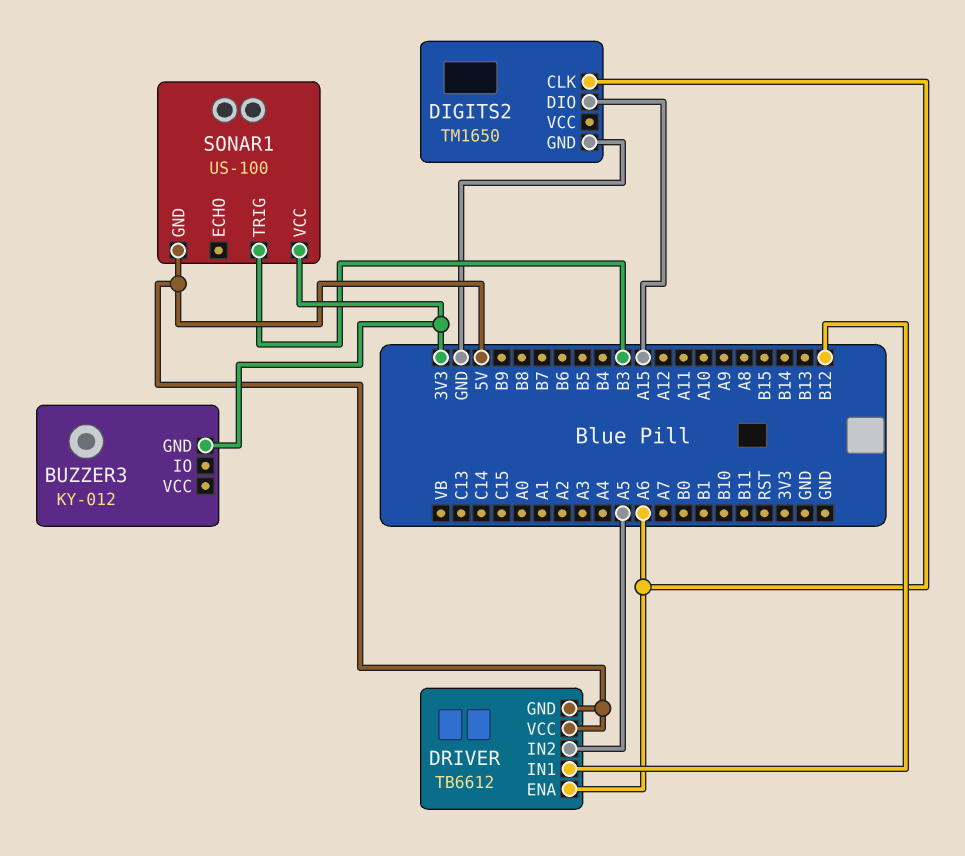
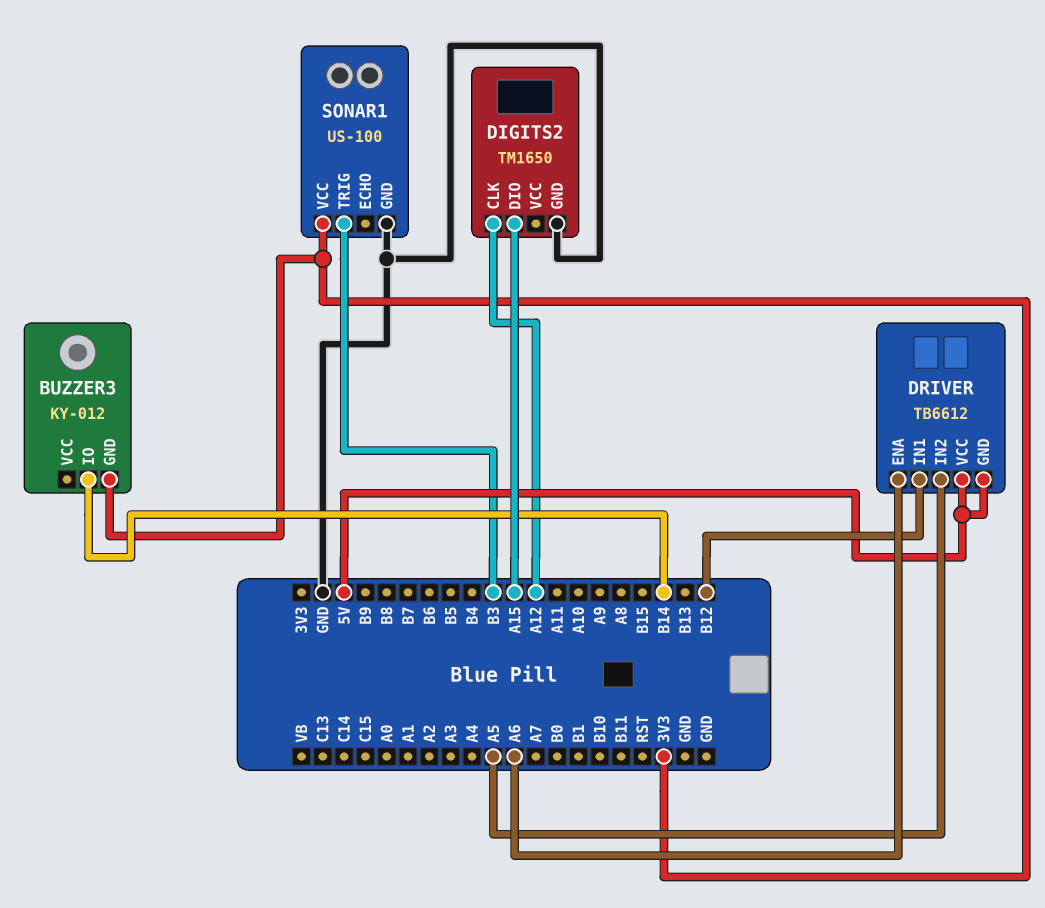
BUZZER3 pin IO: none -> B14
DIGITS2 pin CLK: A6 -> A12
SONAR1 pin GND: 5V -> GND

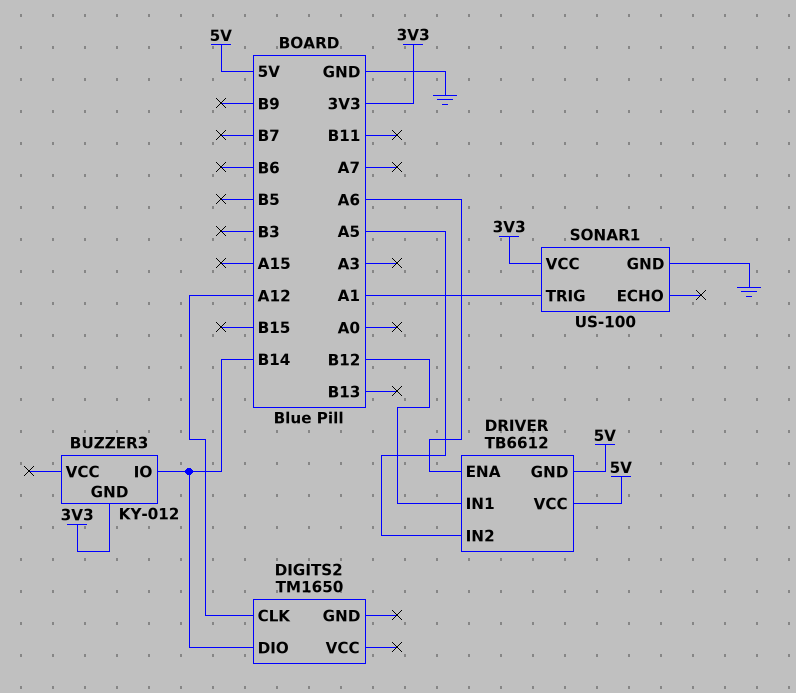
DIGITS2 pin DIO: A15 -> B14
DIGITS2 pin GND: GND -> none
SONAR1 pin TRIG: B3 -> A1

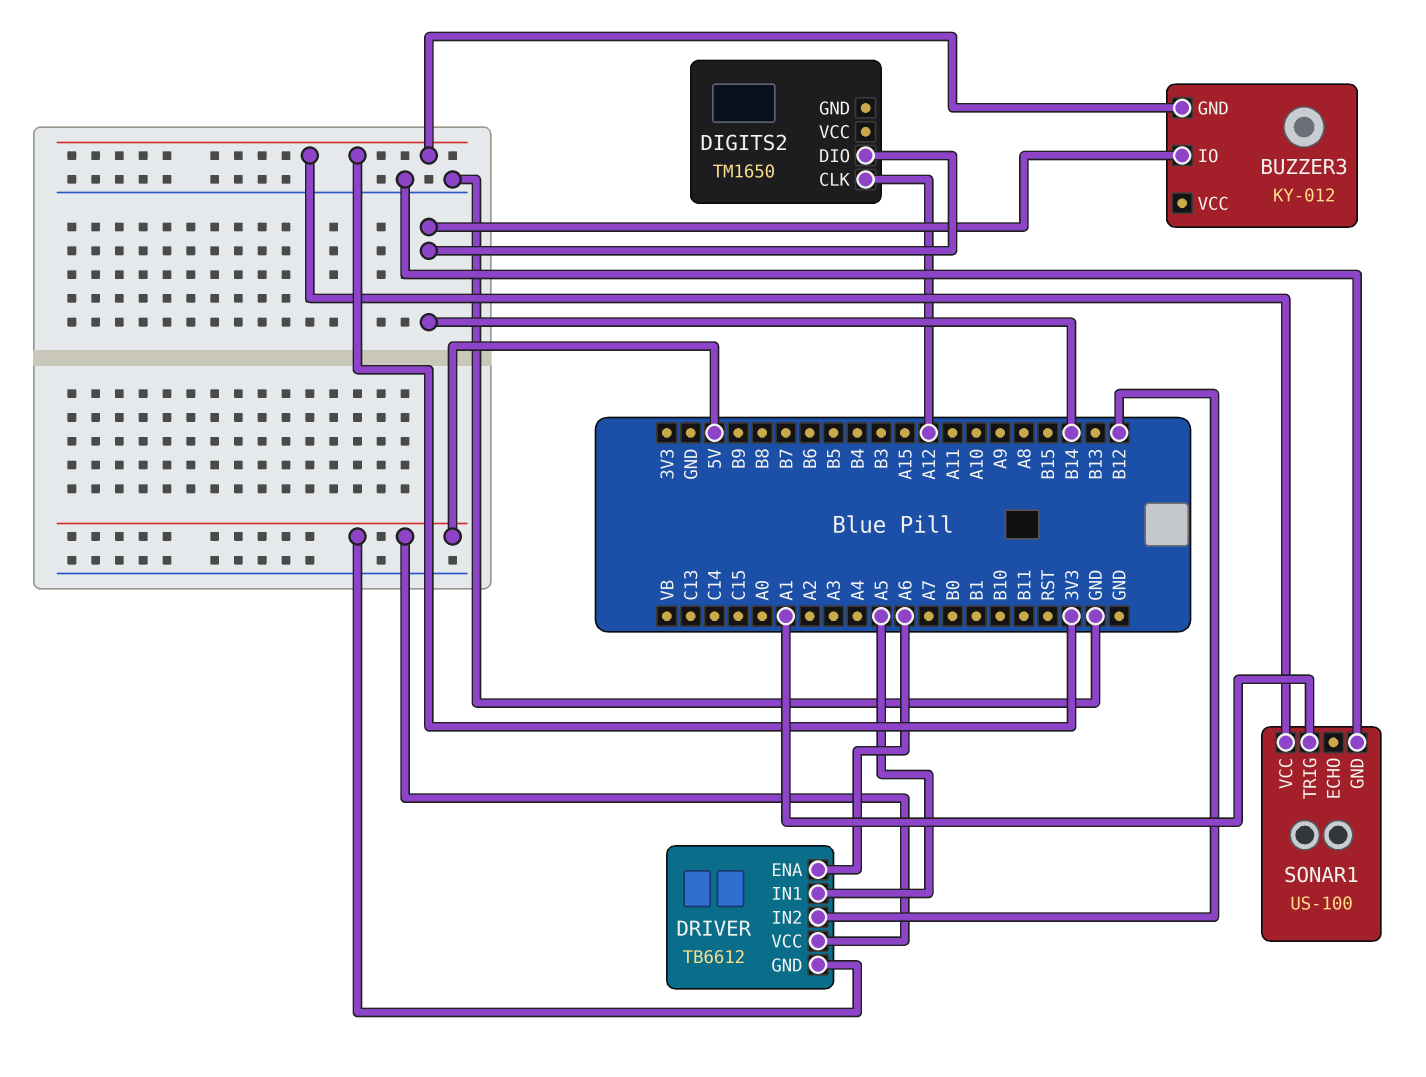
DRIVER pin IN1: B12 -> A5
DRIVER pin IN2: A5 -> B12

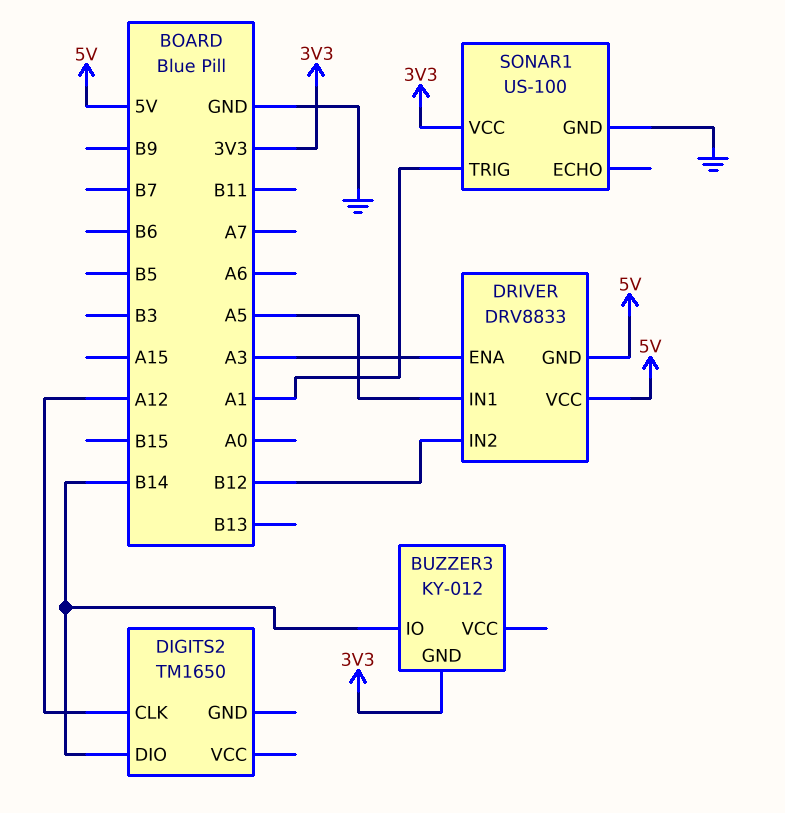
DRIVER: TB6612 -> DRV8833
DRIVER pin ENA: A6 -> A3

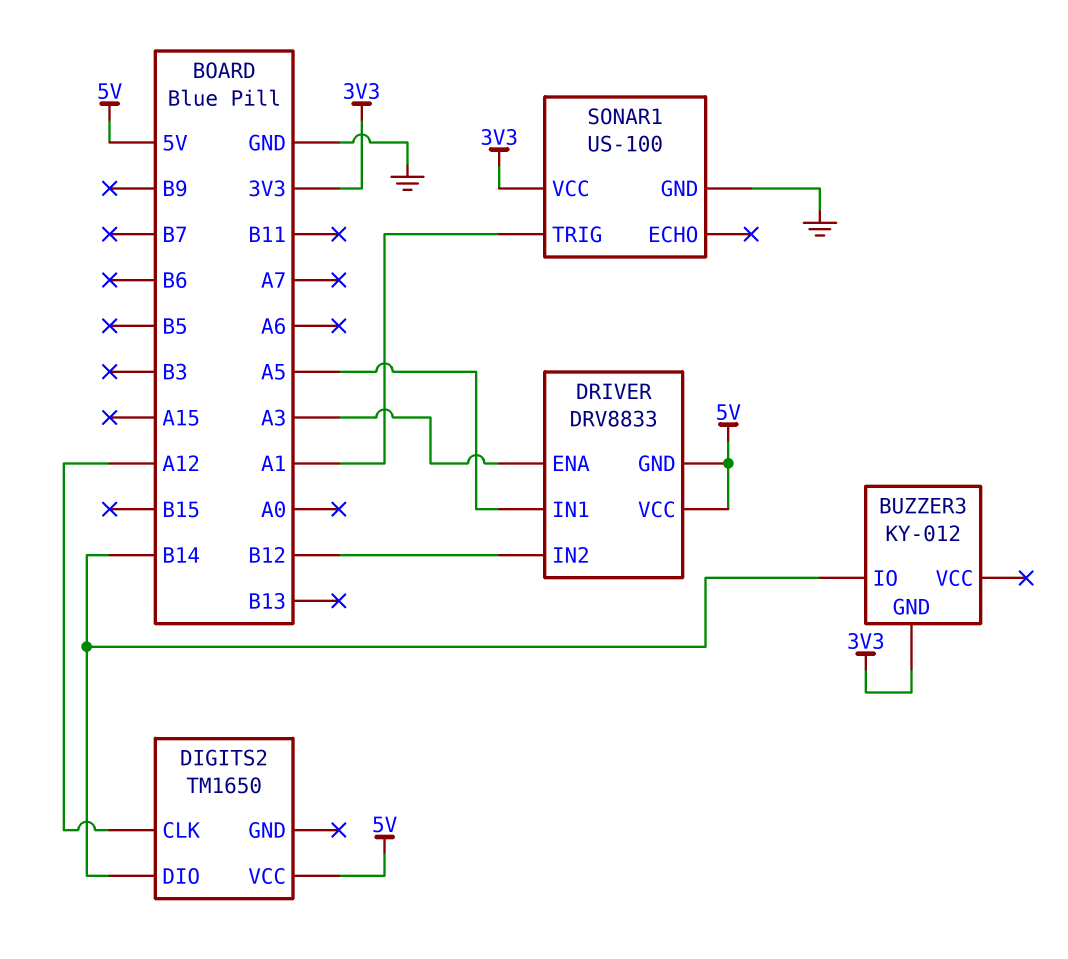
DIGITS2 pin VCC: none -> 5V

